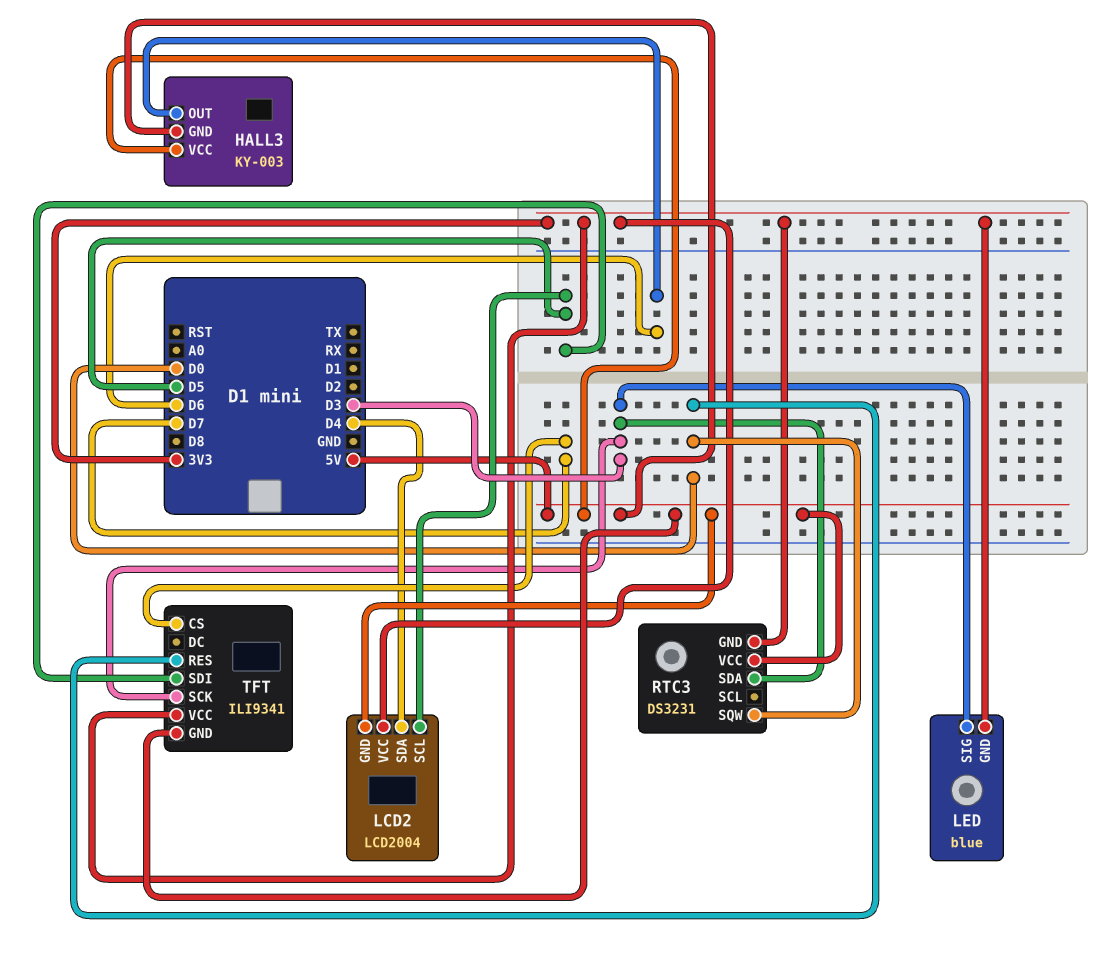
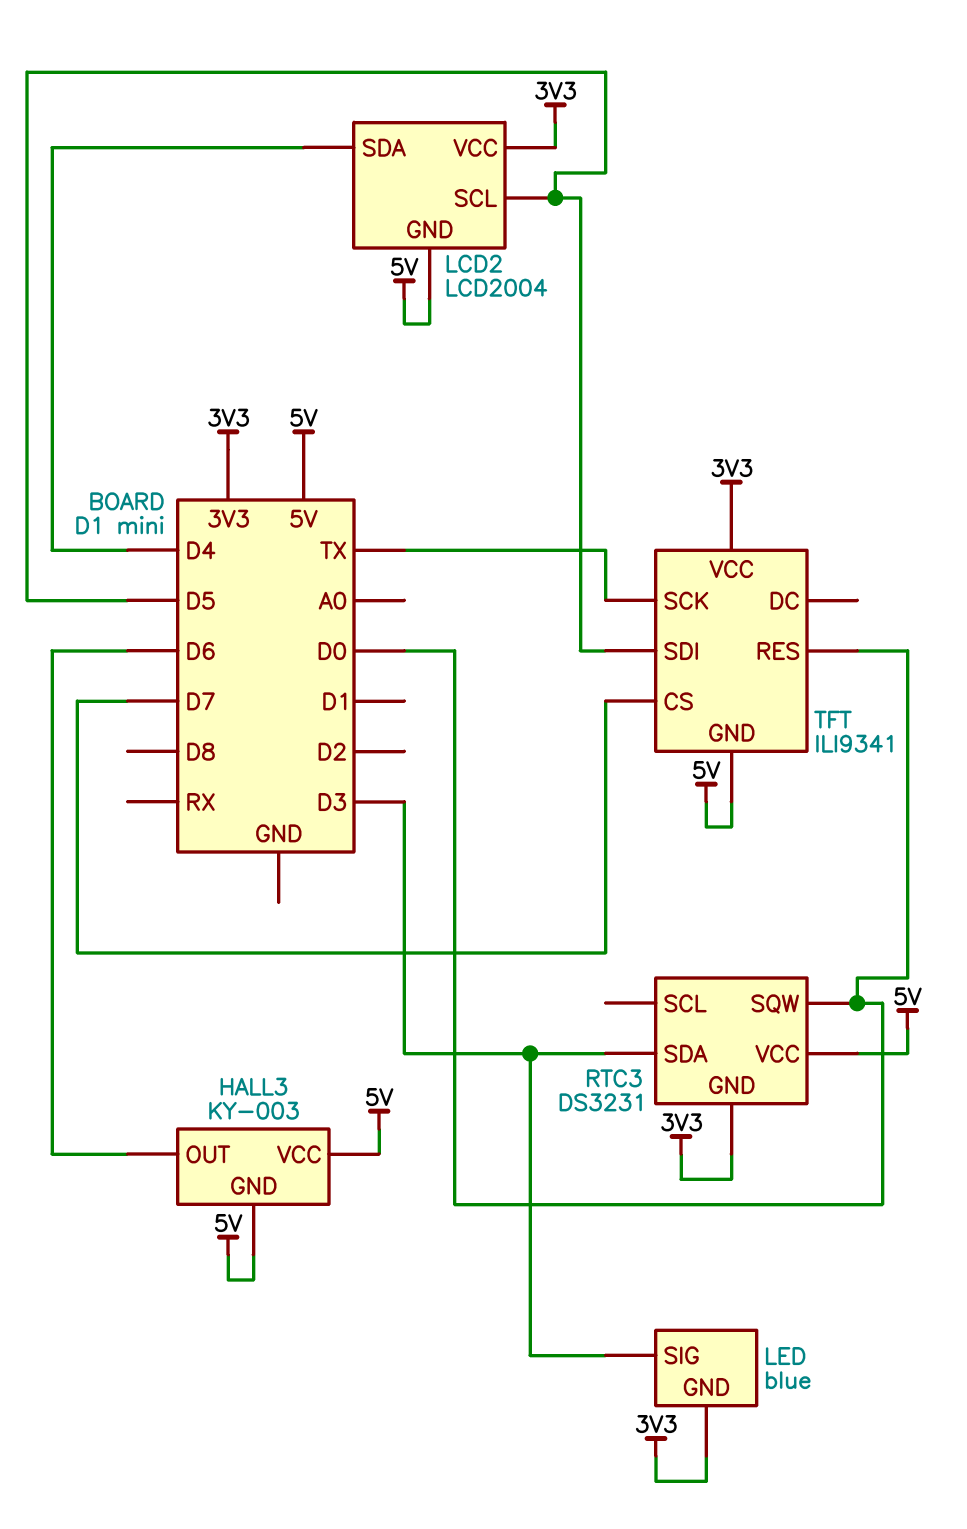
TFT pin SCK: D3 -> TX

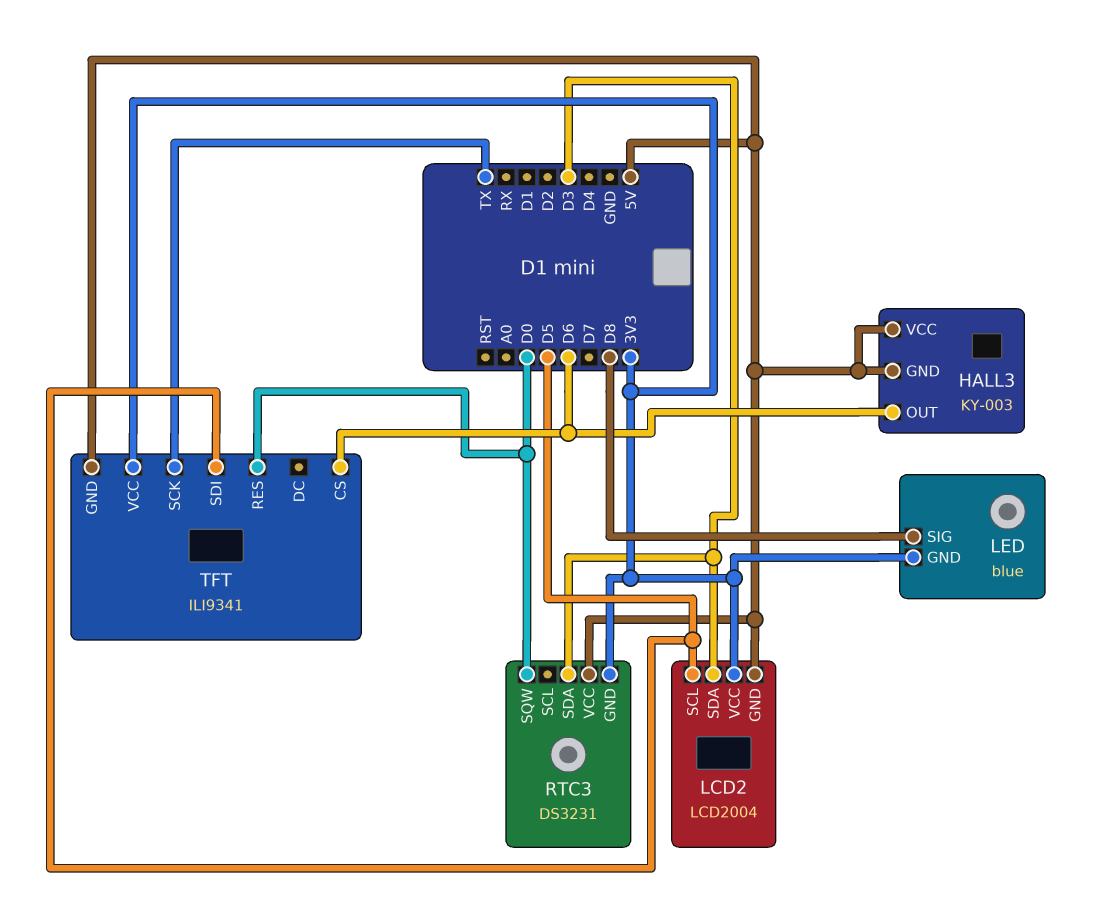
LCD2 pin SDA: D4 -> D3
LED pin SIG: D3 -> D8
TFT pin CS: D7 -> D6

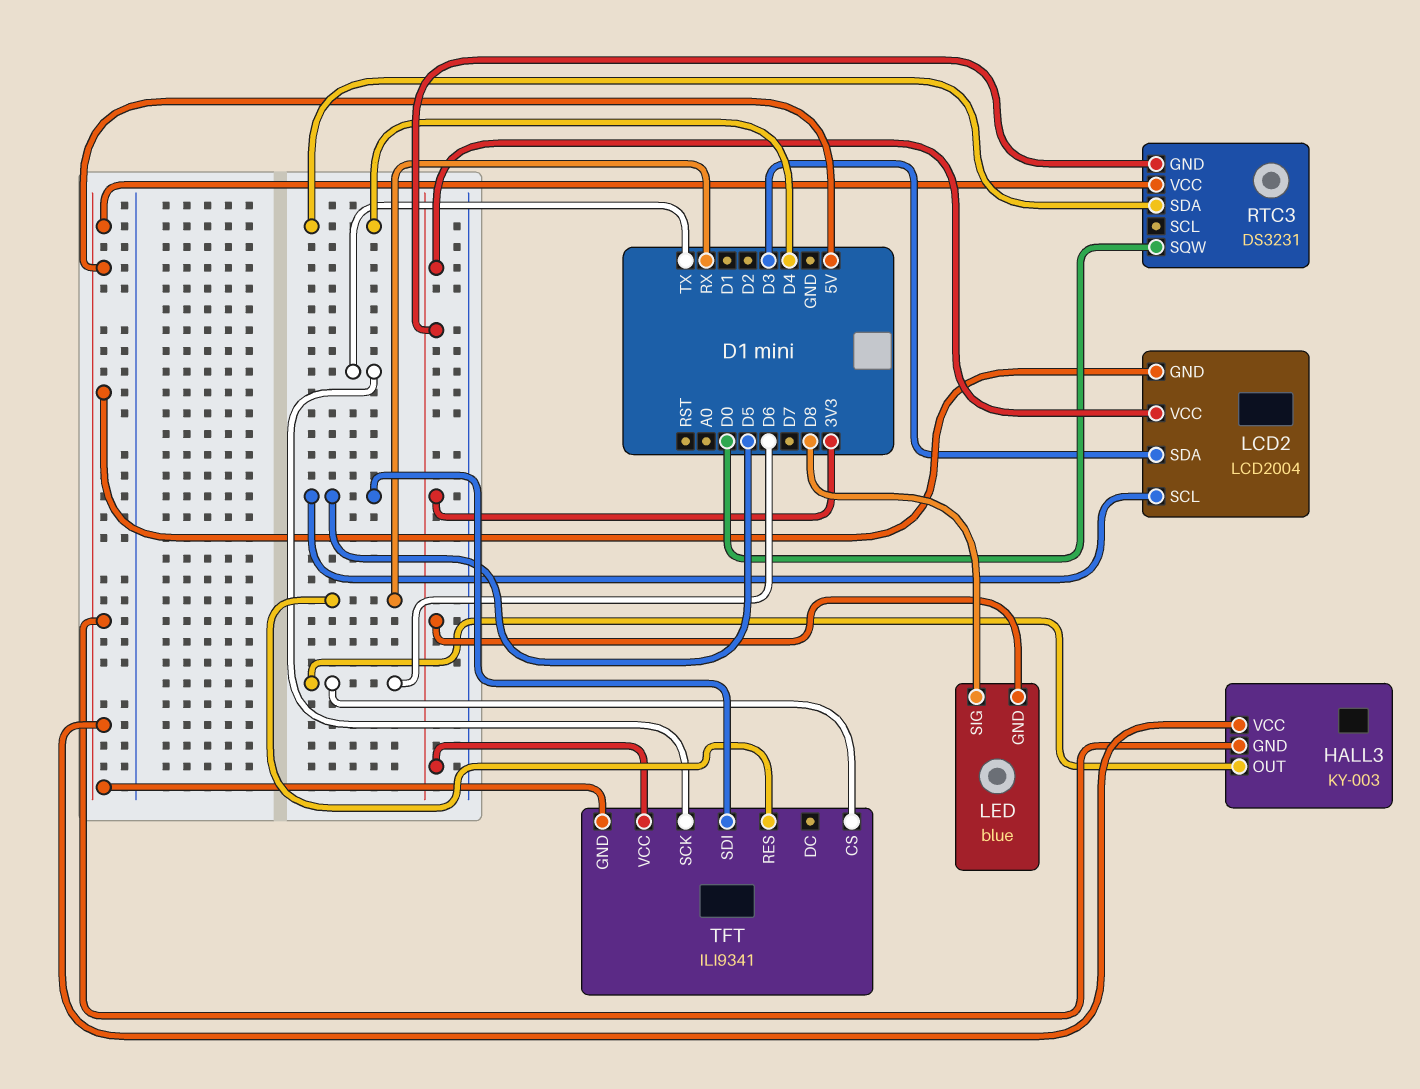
RTC3 pin SDA: D3 -> D4
TFT pin RES: D0 -> RX

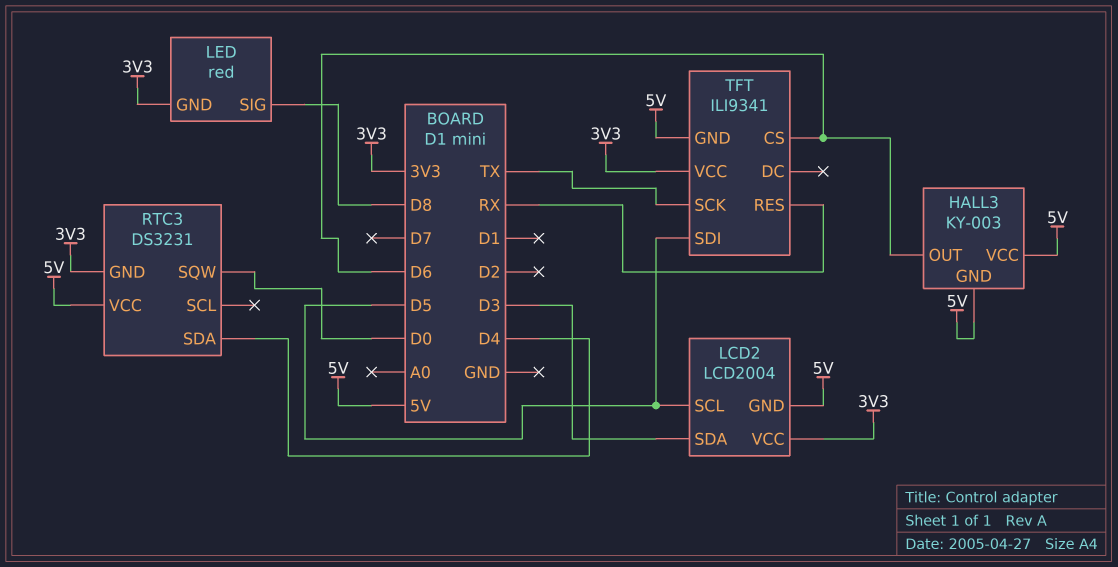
LED: blue -> red

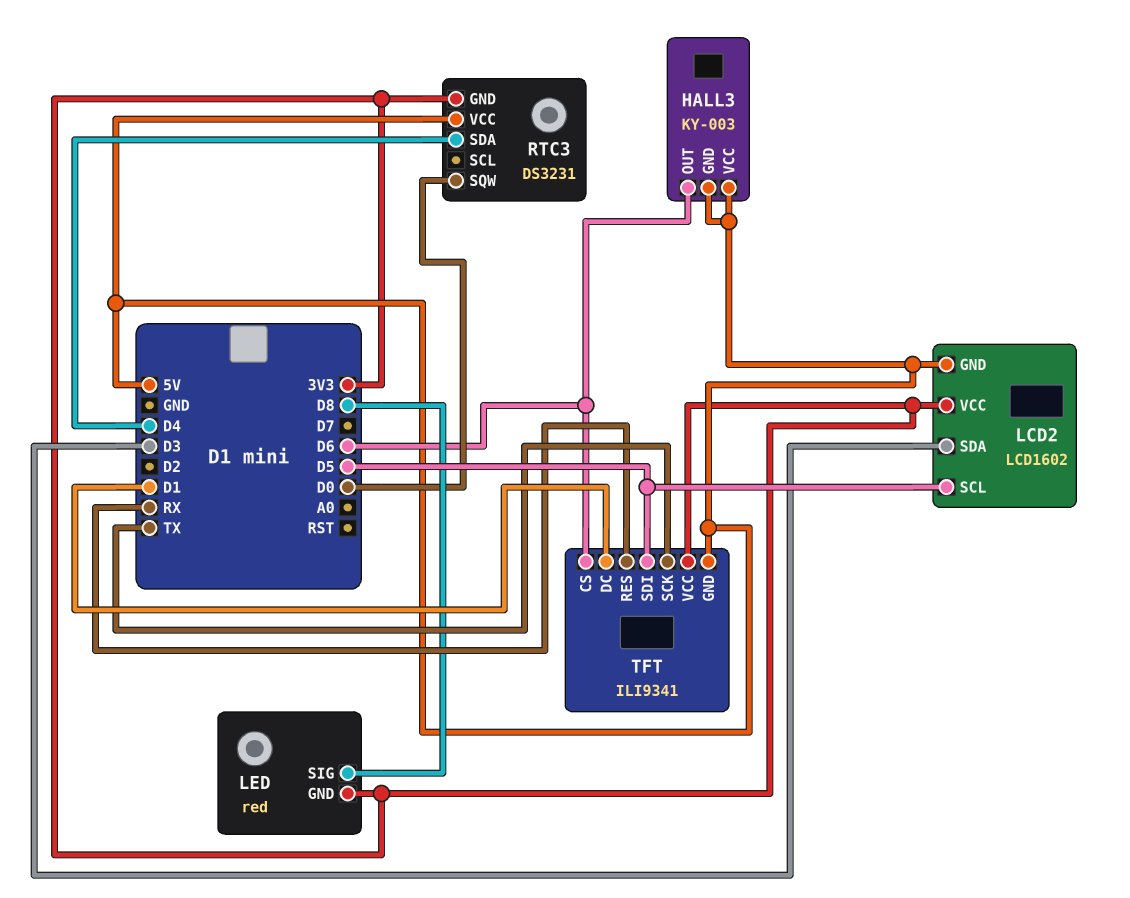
LCD2: LCD2004 -> LCD1602
TFT pin DC: none -> D1

